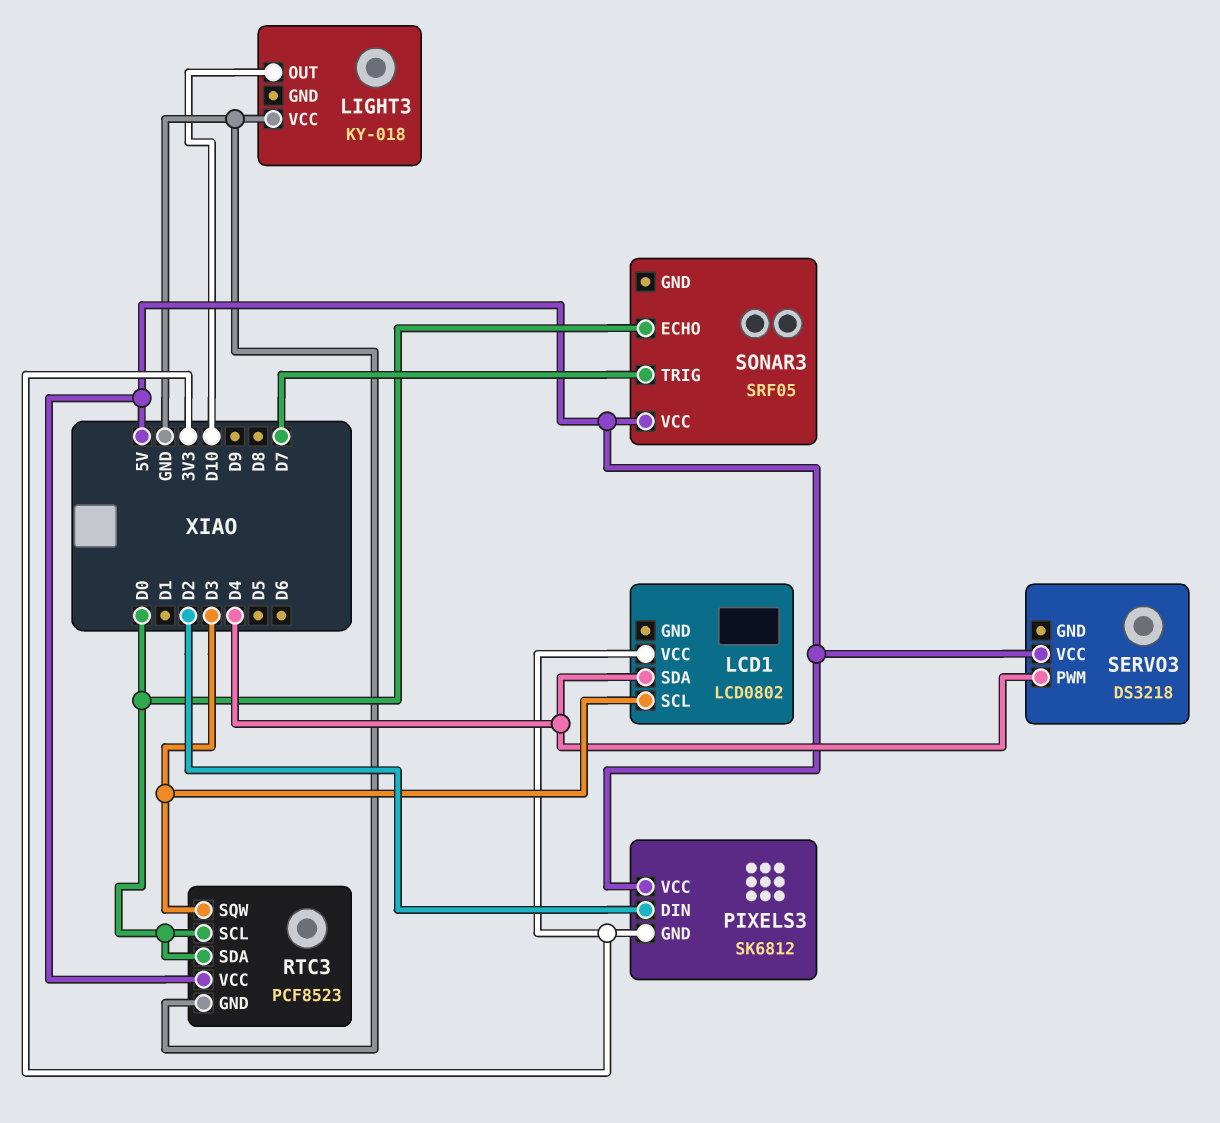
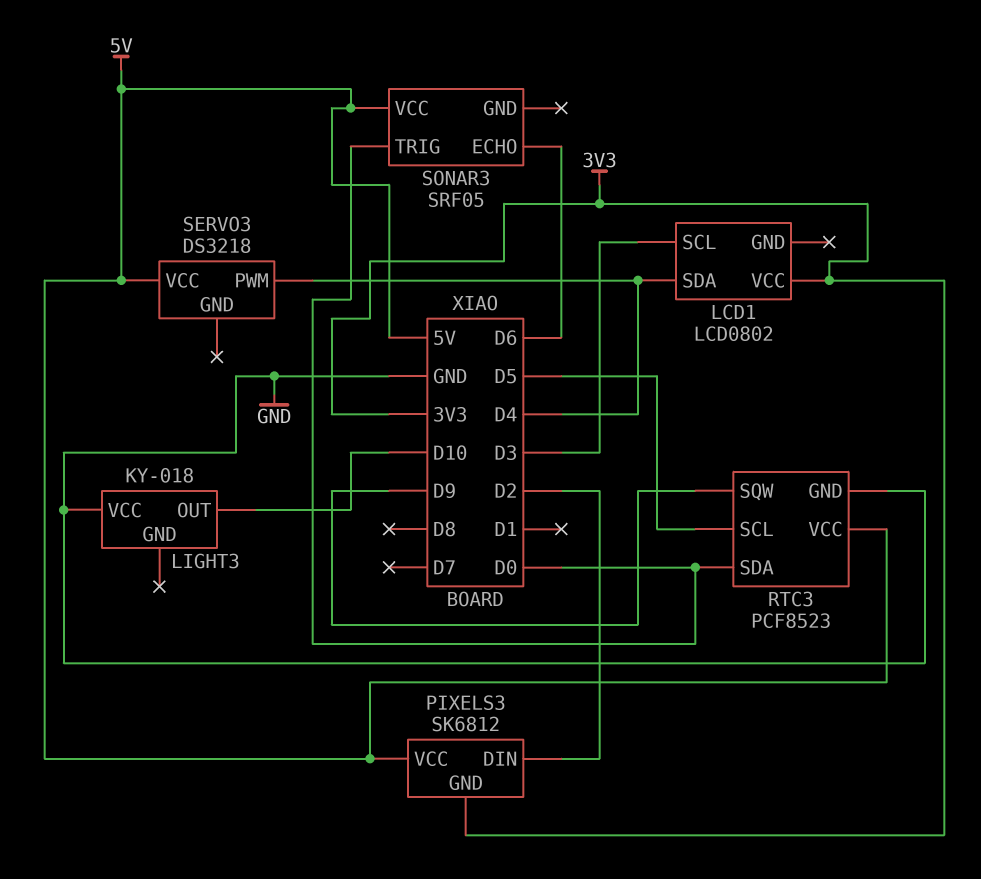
RTC3 pin SCL: D0 -> D5
RTC3 pin SQW: D3 -> D9
SONAR3 pin ECHO: D0 -> D6
SONAR3 pin TRIG: D7 -> D0

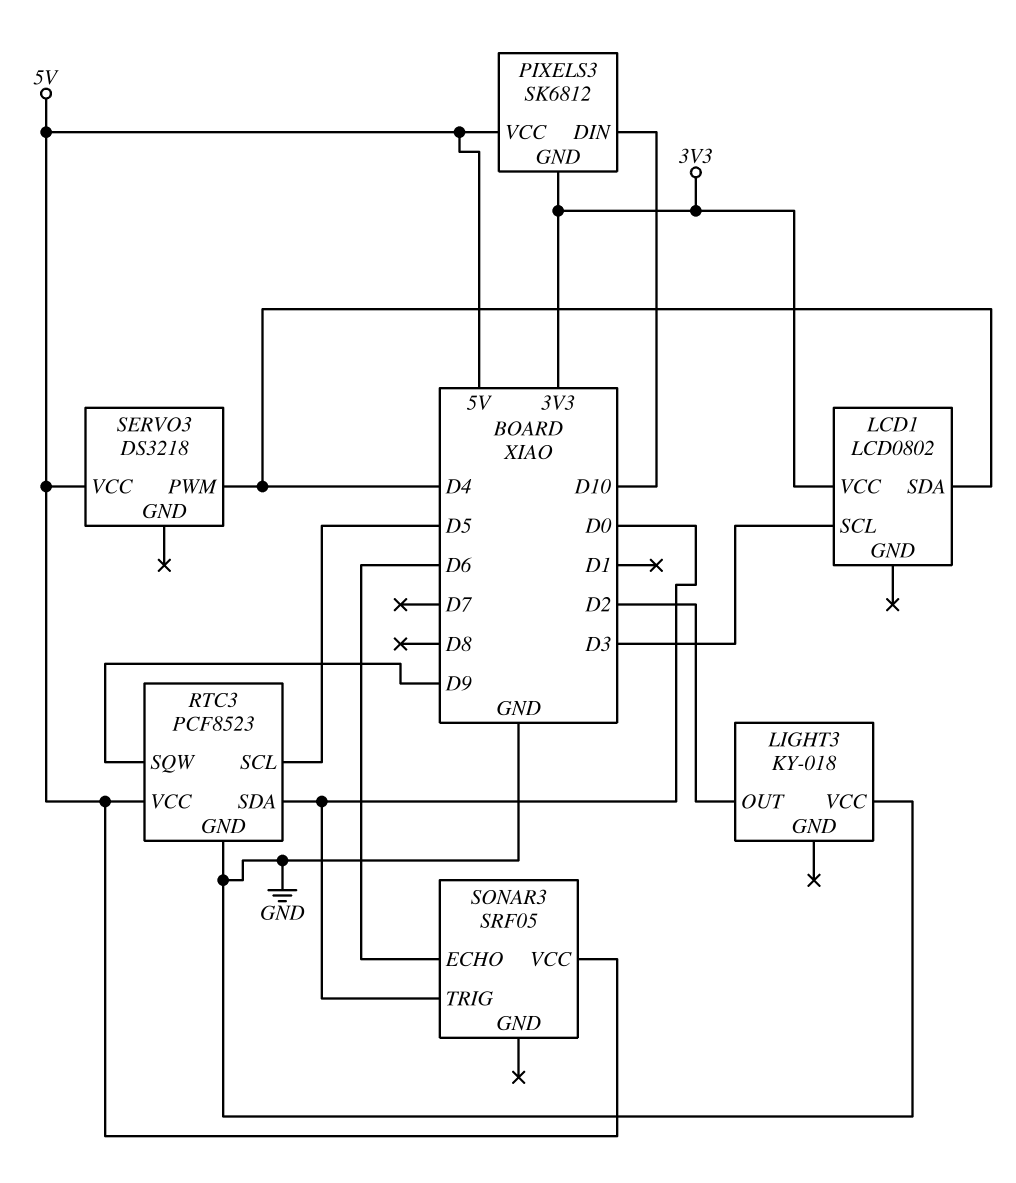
LIGHT3 pin OUT: D10 -> D2
PIXELS3 pin DIN: D2 -> D10

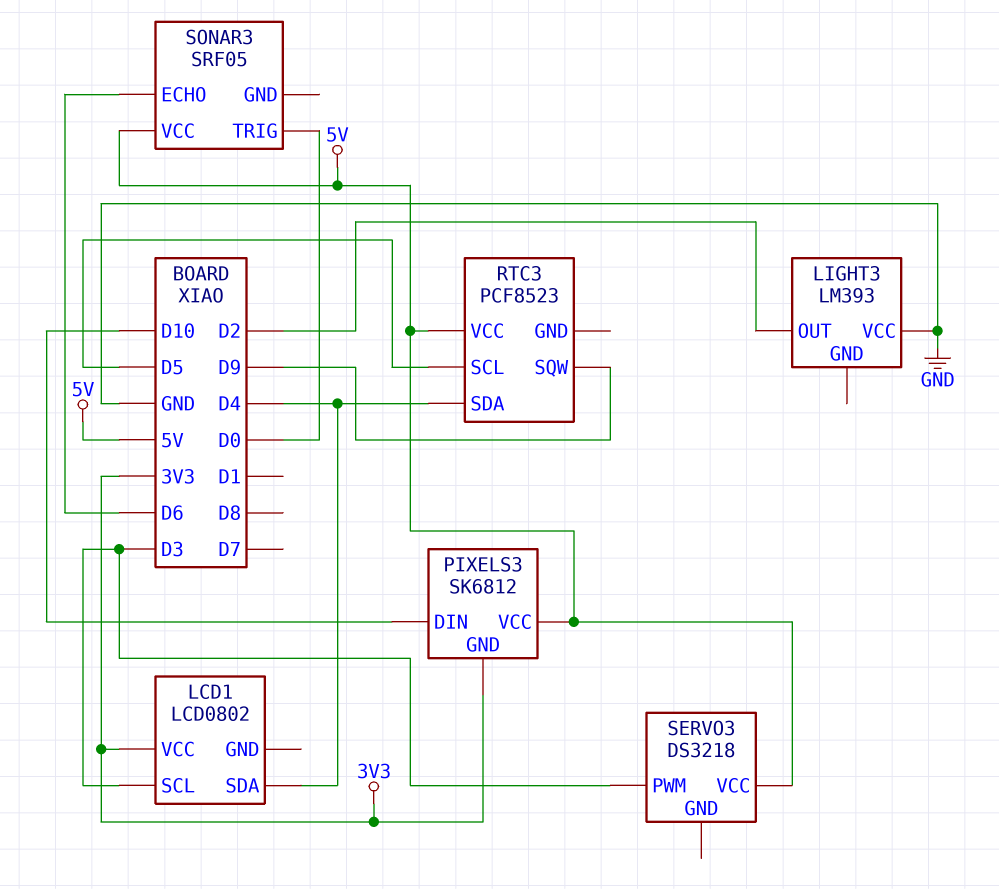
LIGHT3: KY-018 -> LM393
RTC3 pin GND: GND -> none
RTC3 pin SDA: D0 -> D4
SERVO3 pin PWM: D4 -> D3

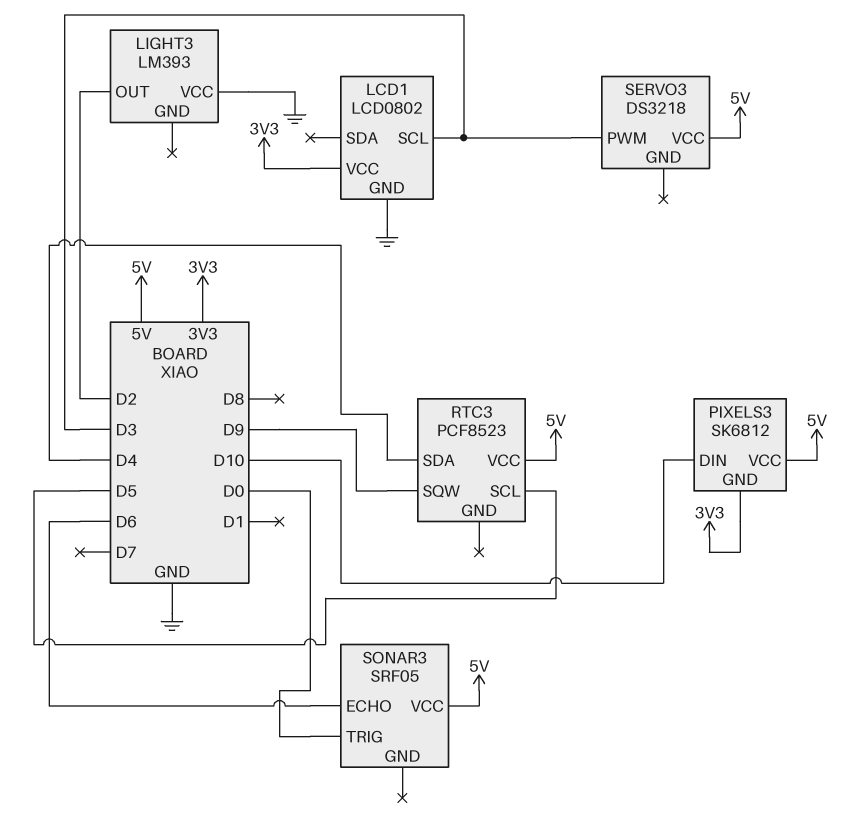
LCD1 pin GND: none -> GND
LCD1 pin SDA: D4 -> none

